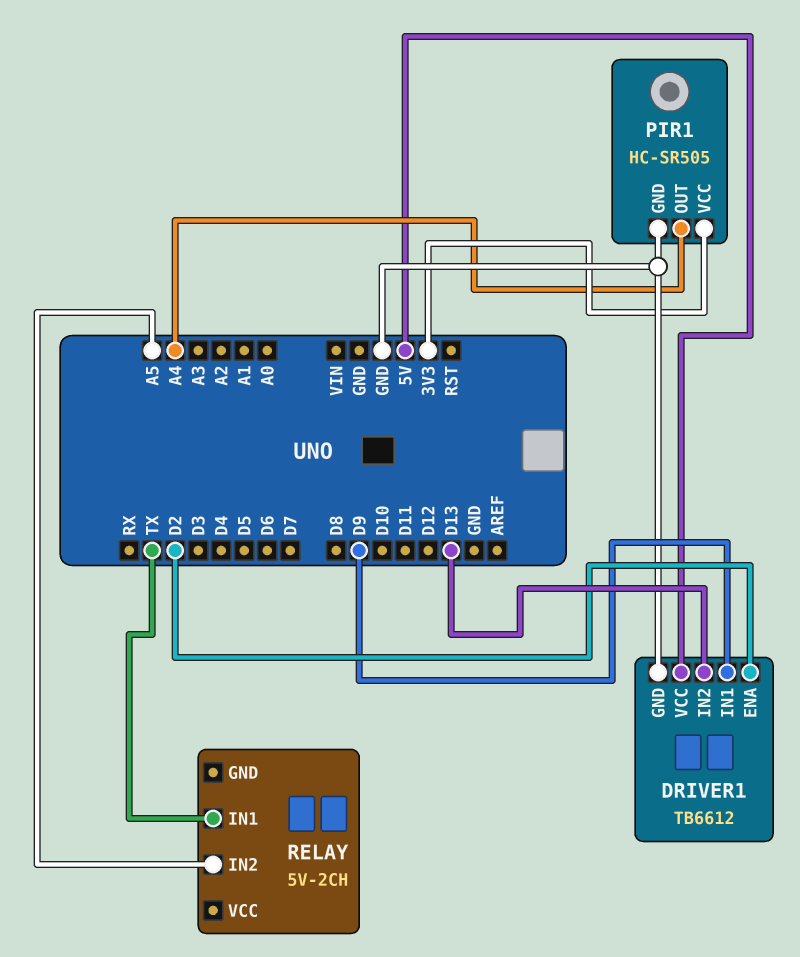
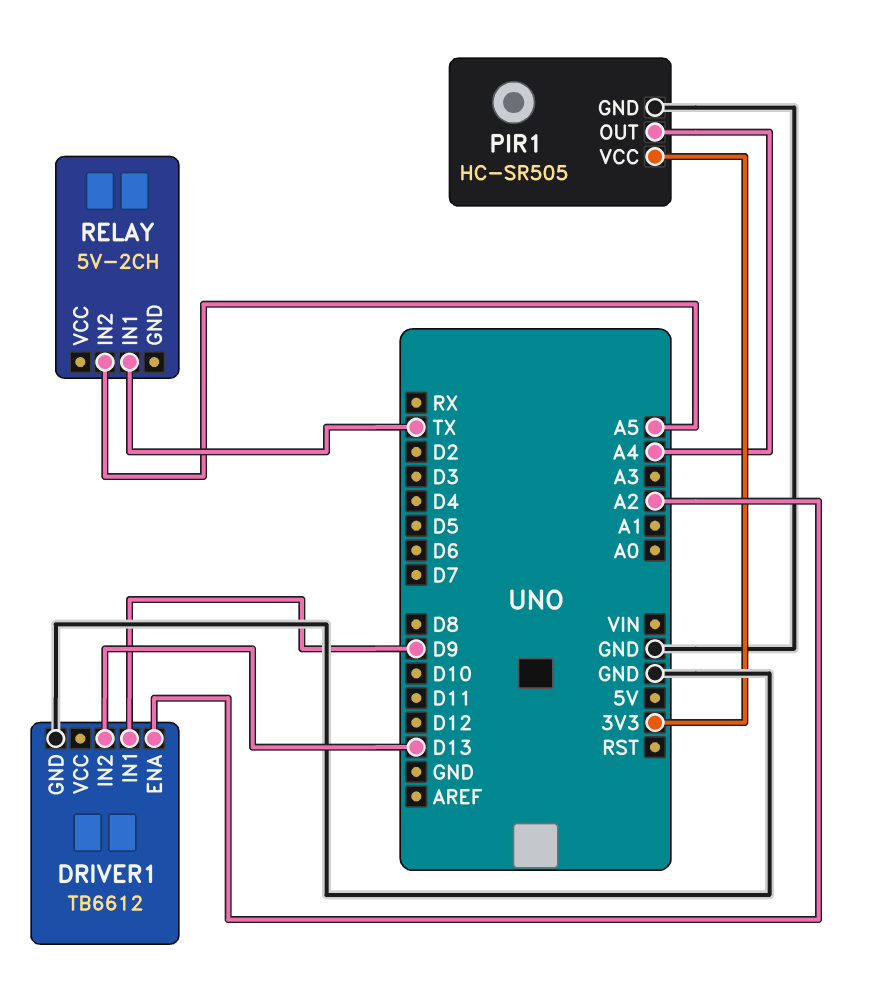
DRIVER1 pin ENA: D2 -> A2
DRIVER1 pin VCC: 5V -> none

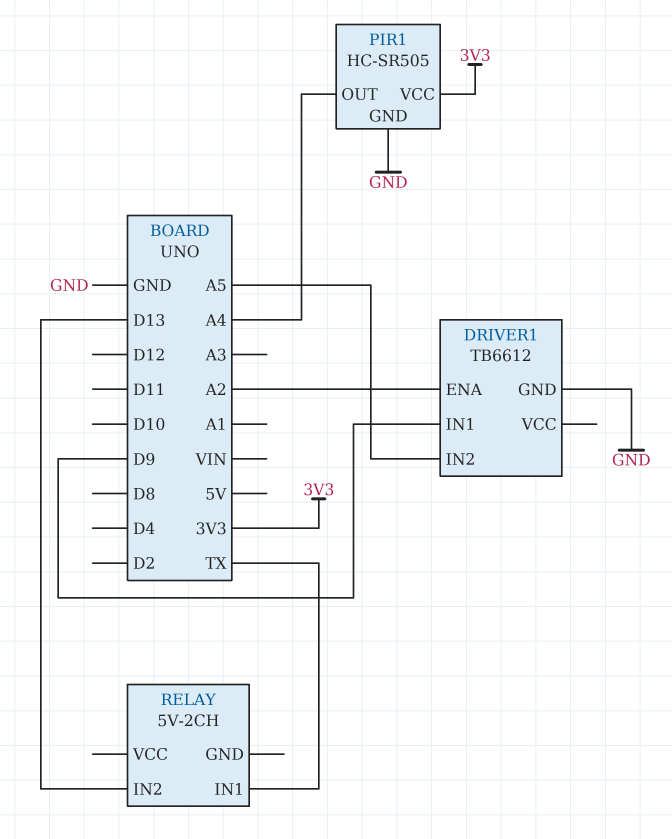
DRIVER1 pin IN2: D13 -> A5
RELAY pin IN2: A5 -> D13

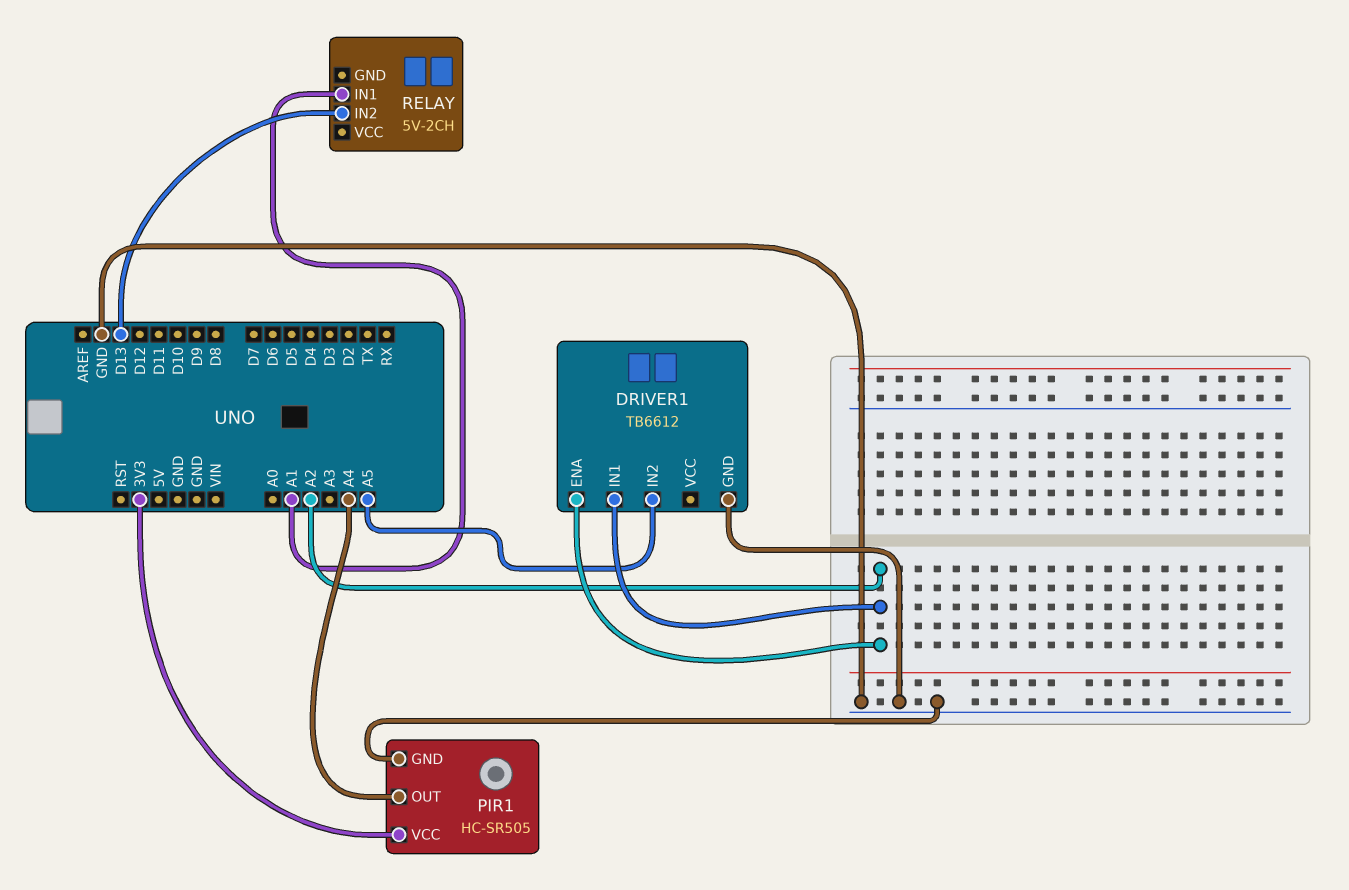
DRIVER1 pin IN1: D9 -> A2
RELAY pin IN1: TX -> A1

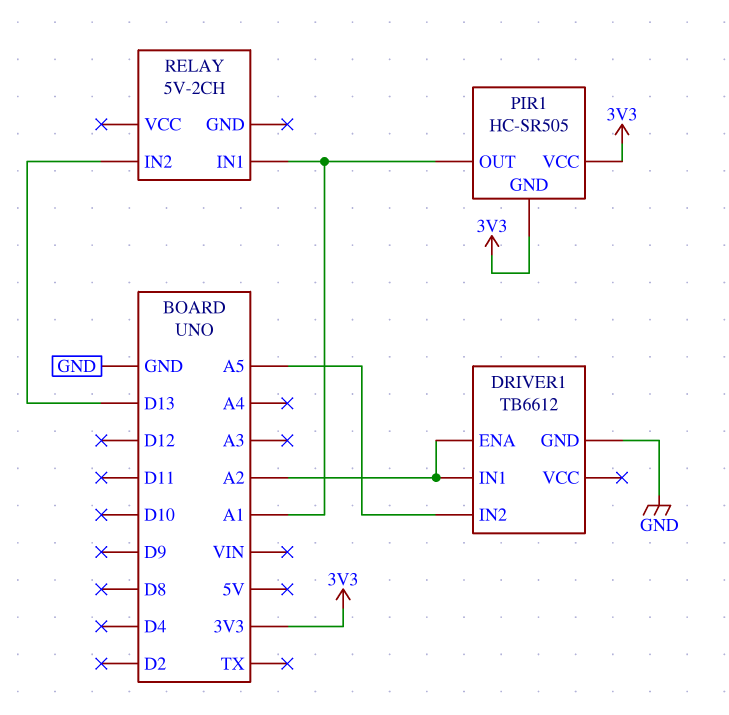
PIR1 pin GND: GND -> 3V3
PIR1 pin OUT: A4 -> A1

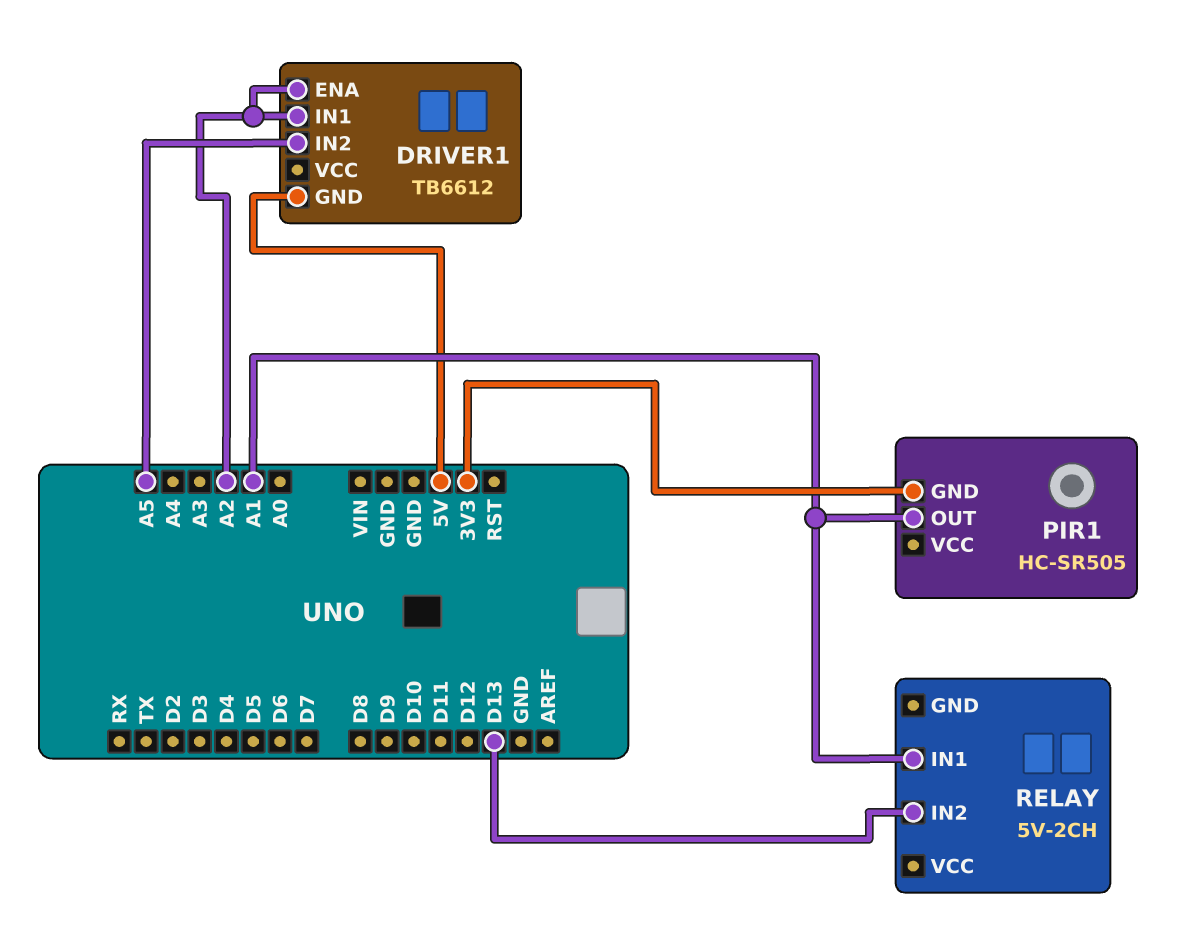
DRIVER1 pin GND: GND -> 5V
PIR1 pin VCC: 3V3 -> none

